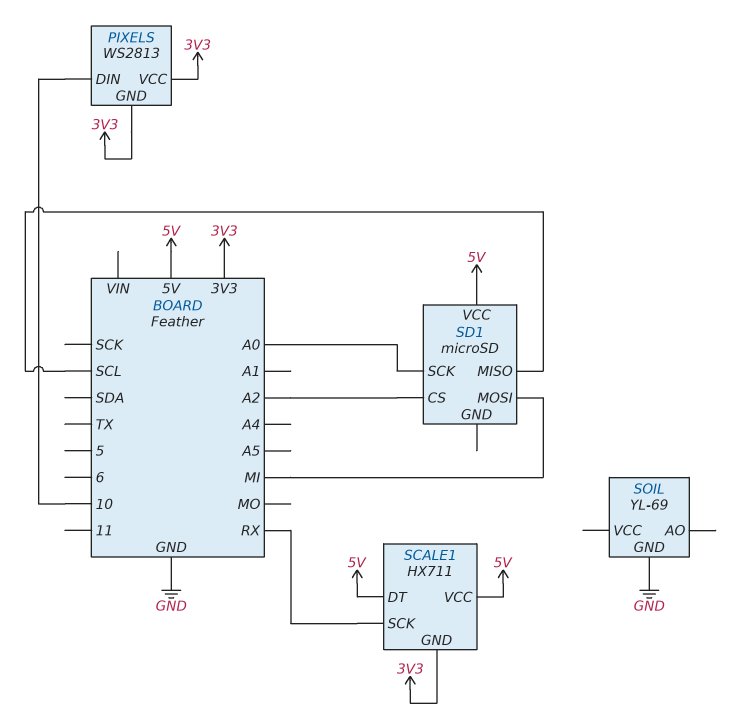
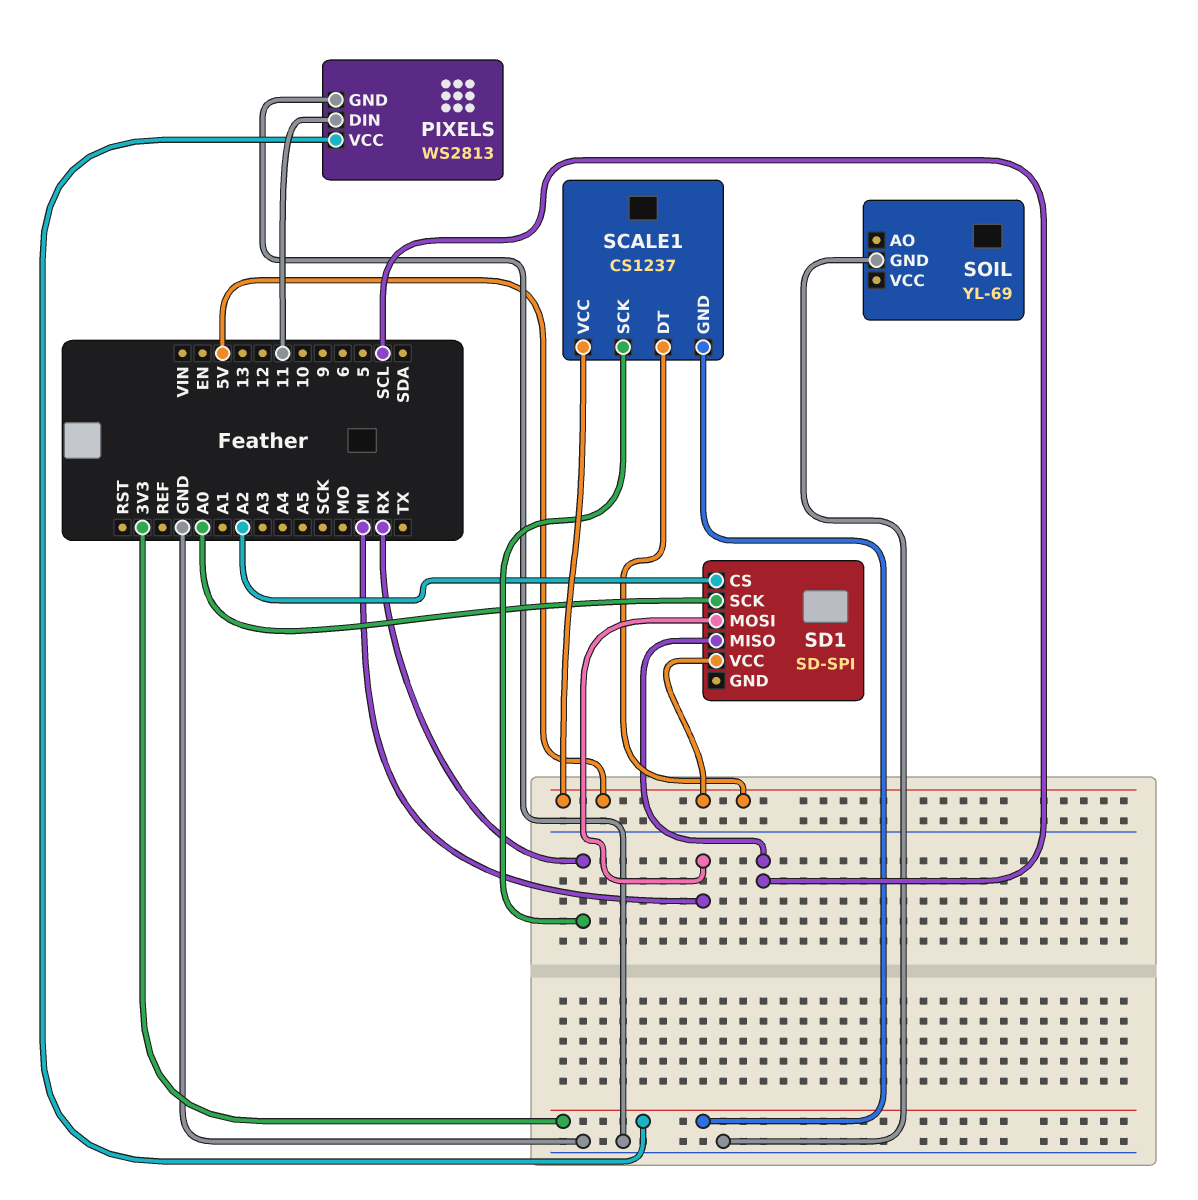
PIXELS pin DIN: 10 -> 11
PIXELS pin GND: 3V3 -> GND
SCALE1: HX711 -> CS1237
SD1: microSD -> SD-SPI

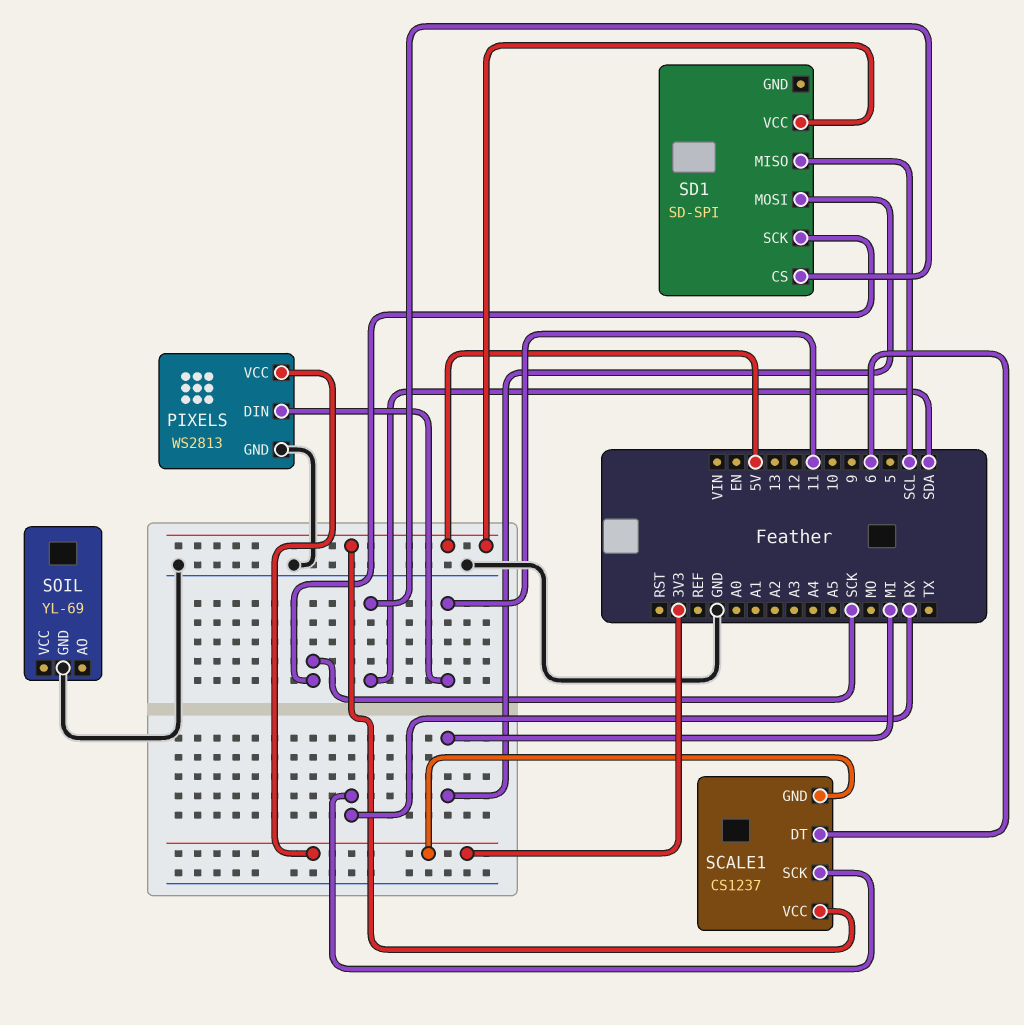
SCALE1 pin DT: 5V -> 6
SD1 pin CS: A2 -> SDA
SD1 pin SCK: A0 -> SCK

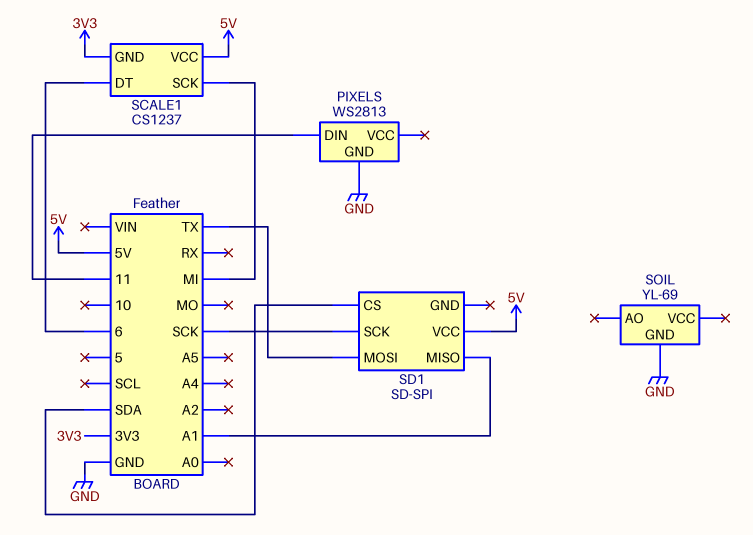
PIXELS pin VCC: 3V3 -> none
SCALE1 pin SCK: RX -> MI
SD1 pin MISO: SCL -> A1
SD1 pin MOSI: MI -> TX

